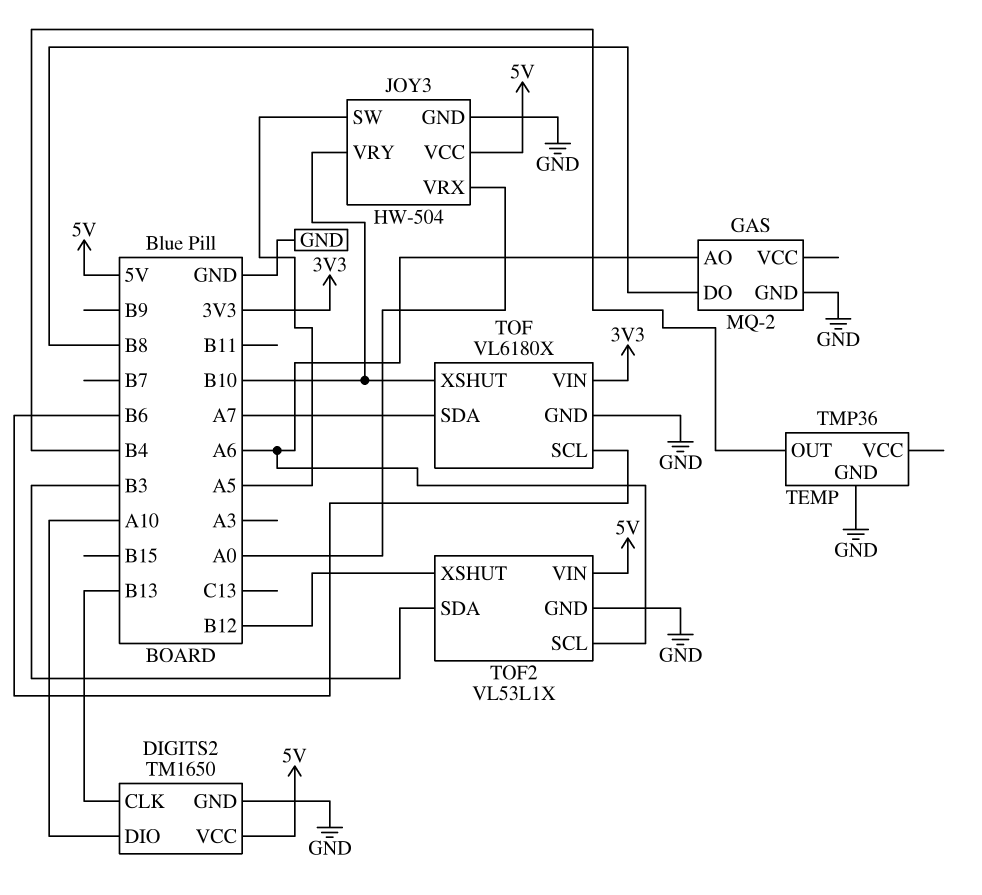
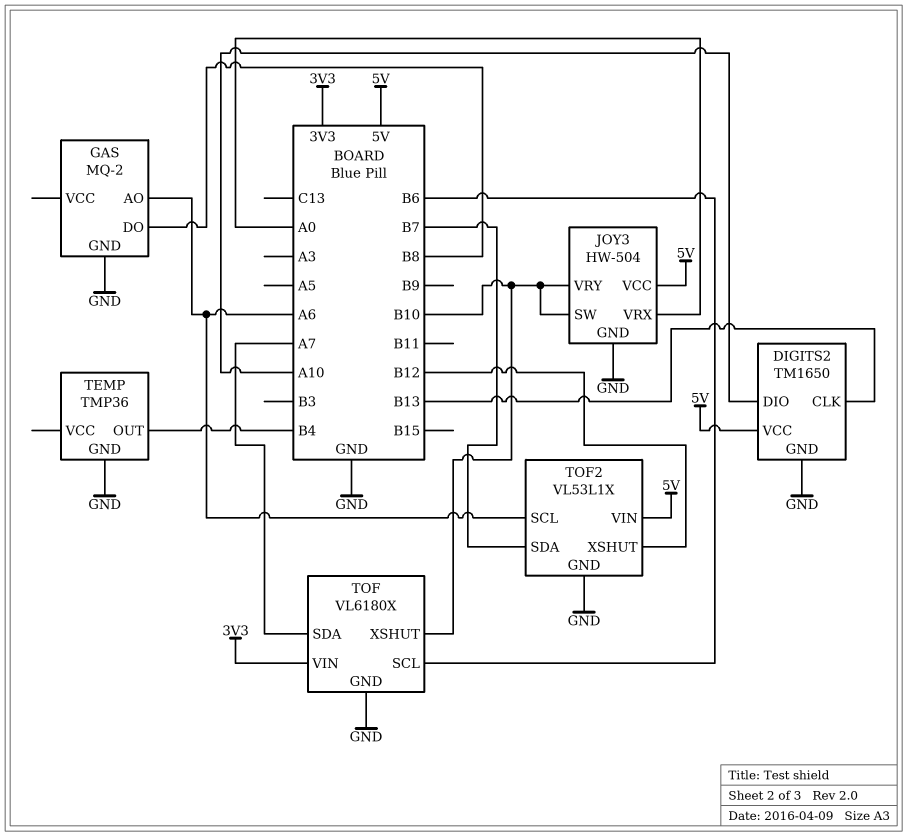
JOY3 pin SW: A5 -> B10
TOF2 pin SDA: B3 -> B7

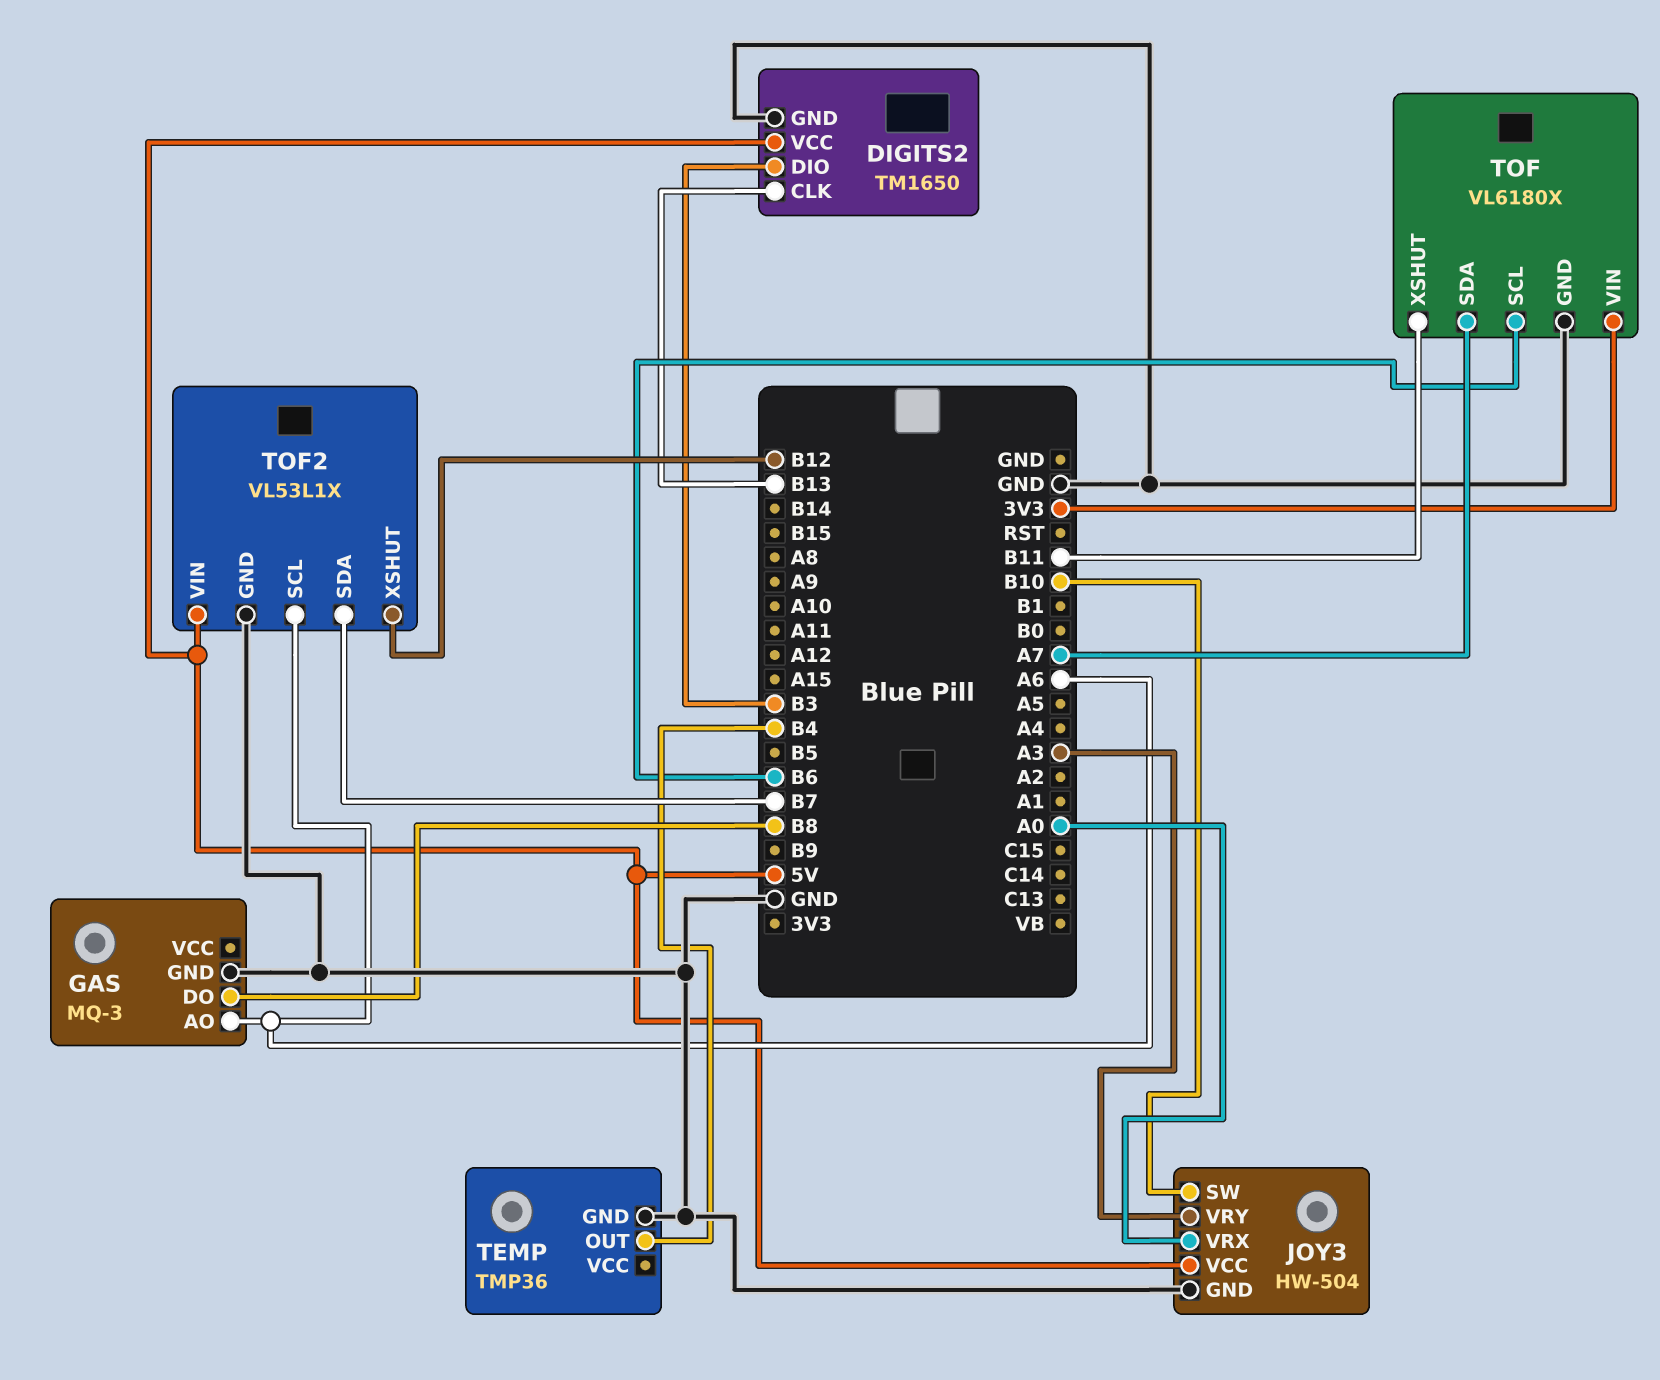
DIGITS2 pin DIO: A10 -> B3
GAS: MQ-2 -> MQ-3
JOY3 pin VRY: B10 -> A3
TOF pin XSHUT: B10 -> B11

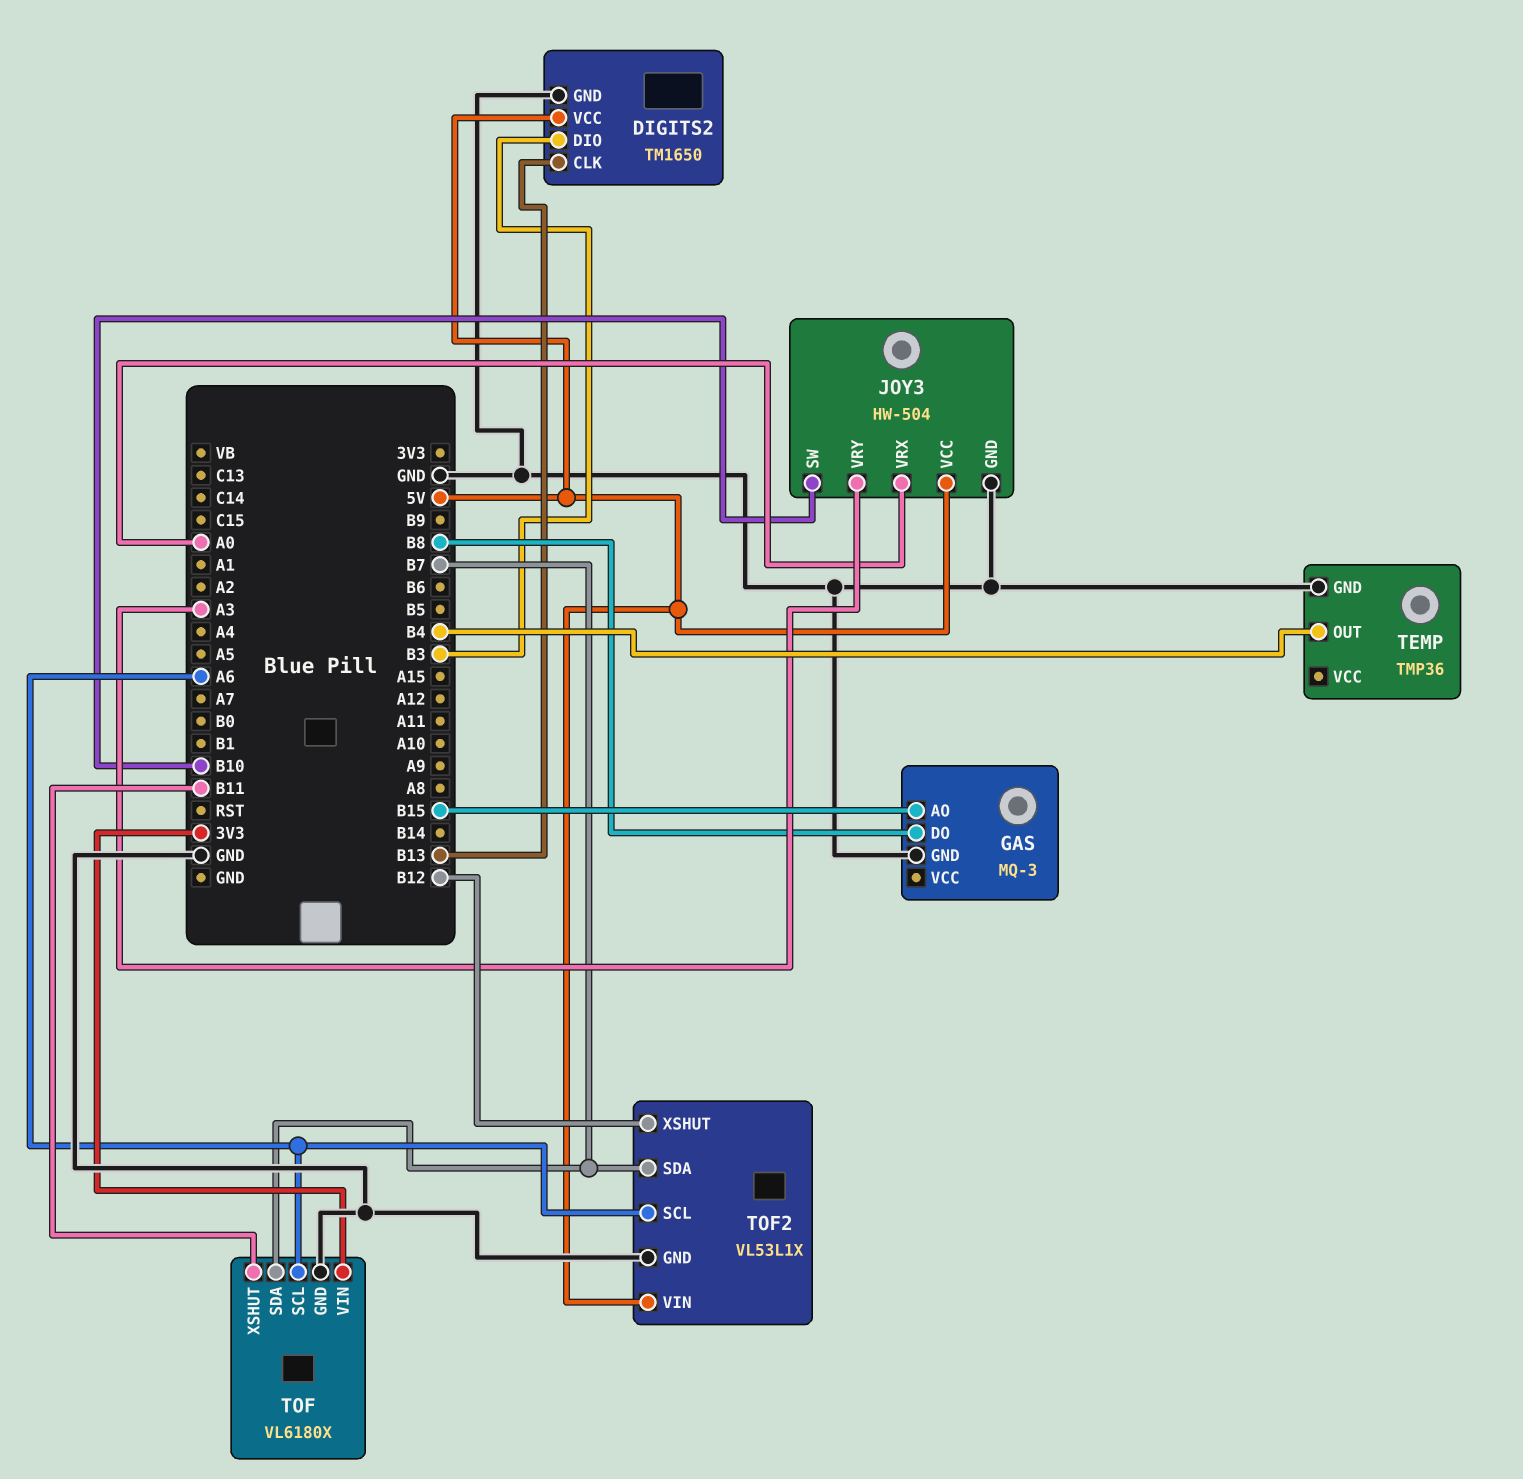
GAS pin AO: A6 -> B15
TOF pin SCL: B6 -> A6
TOF pin SDA: A7 -> B7

